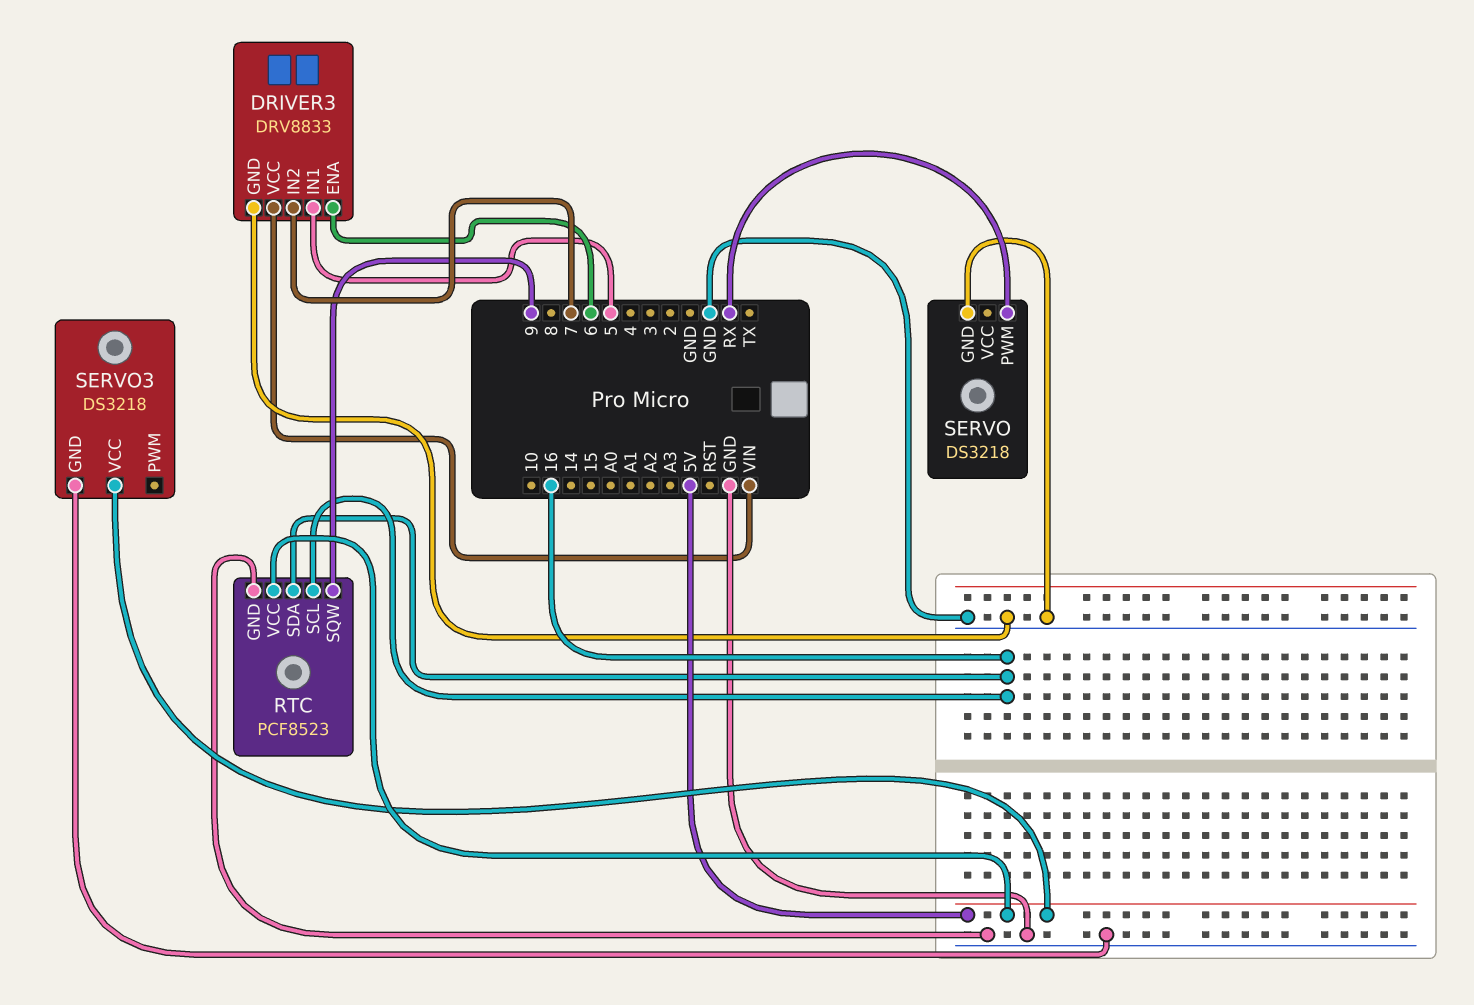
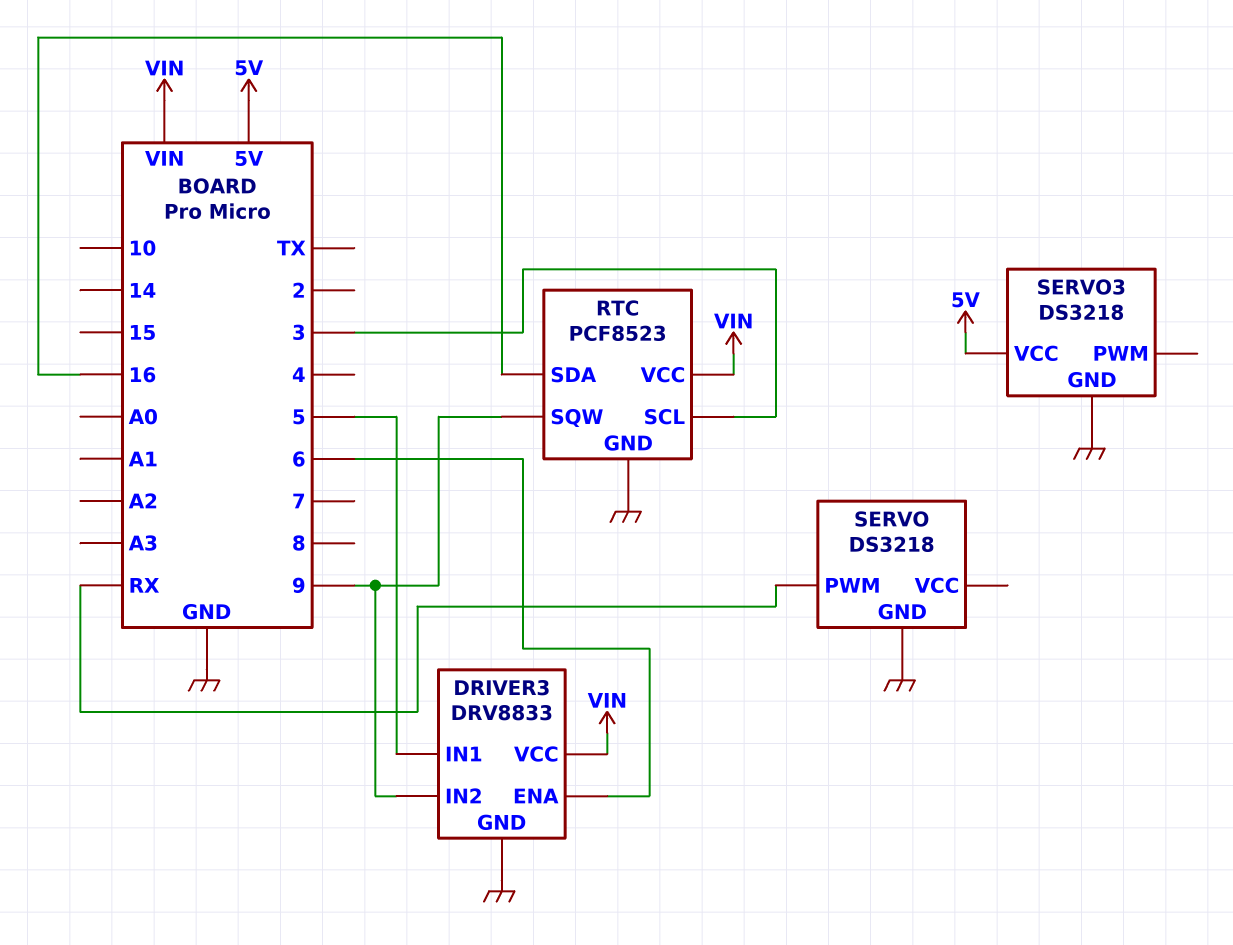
DRIVER3 pin IN2: 7 -> 9
RTC pin SCL: 16 -> 3
RTC pin VCC: 5V -> VIN

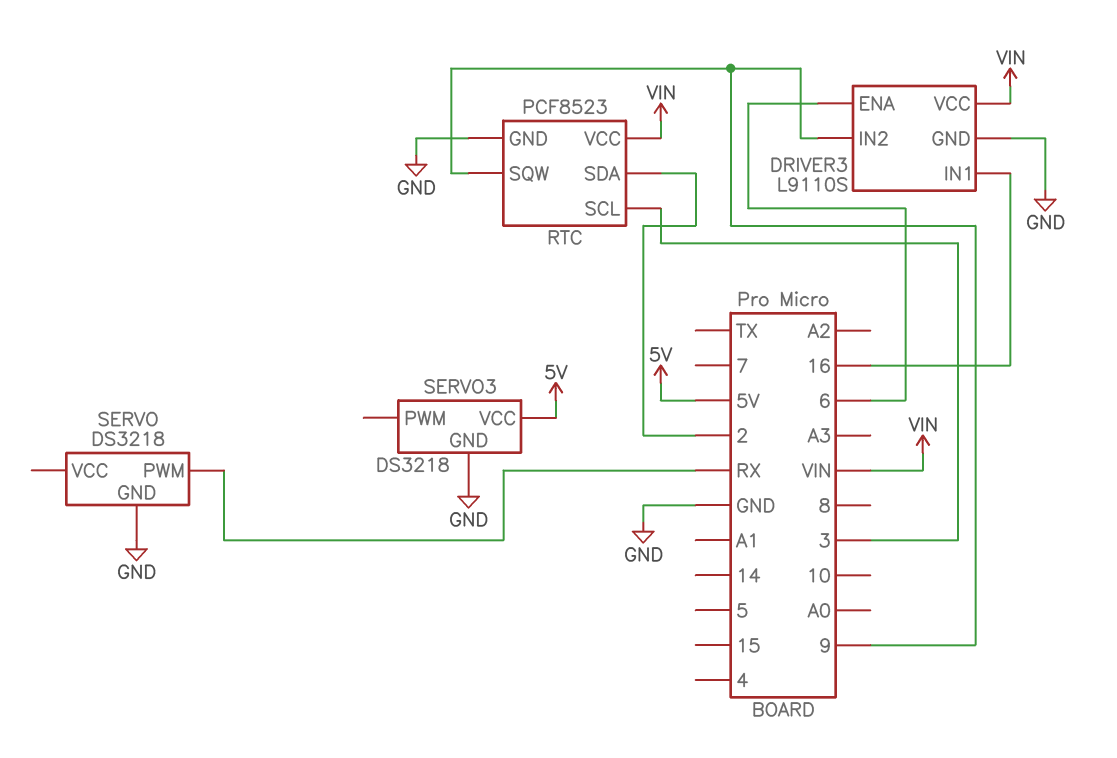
DRIVER3: DRV8833 -> L9110S
DRIVER3 pin IN1: 5 -> 16
RTC pin SDA: 16 -> 2

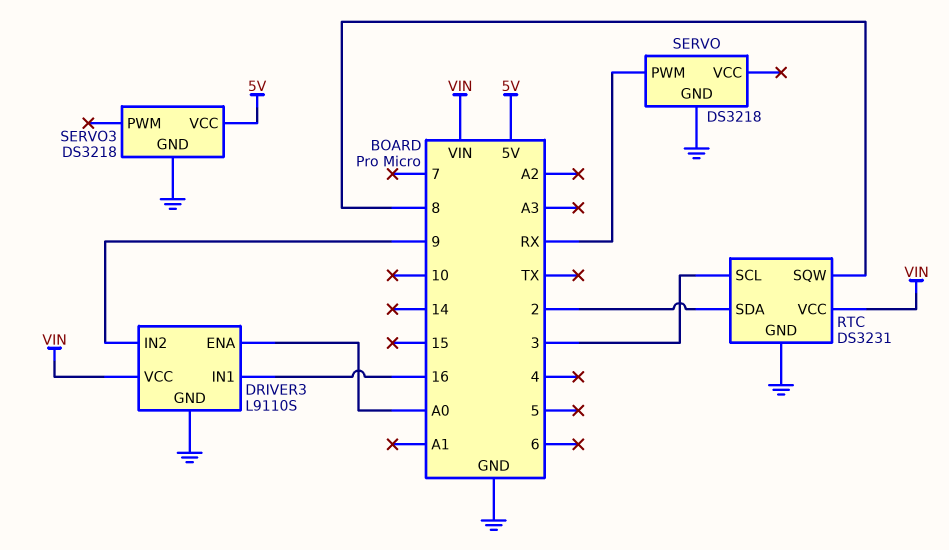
DRIVER3 pin ENA: 6 -> A0
RTC: PCF8523 -> DS3231
RTC pin SQW: 9 -> 8

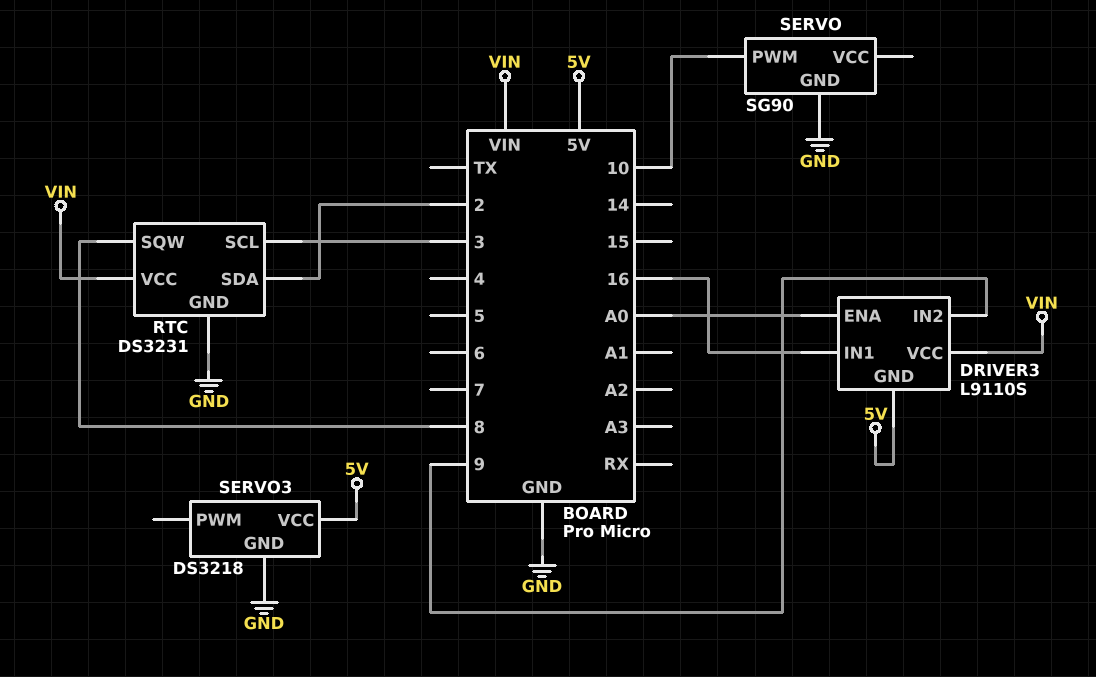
DRIVER3 pin GND: GND -> 5V
SERVO: DS3218 -> SG90
SERVO pin PWM: RX -> 10

